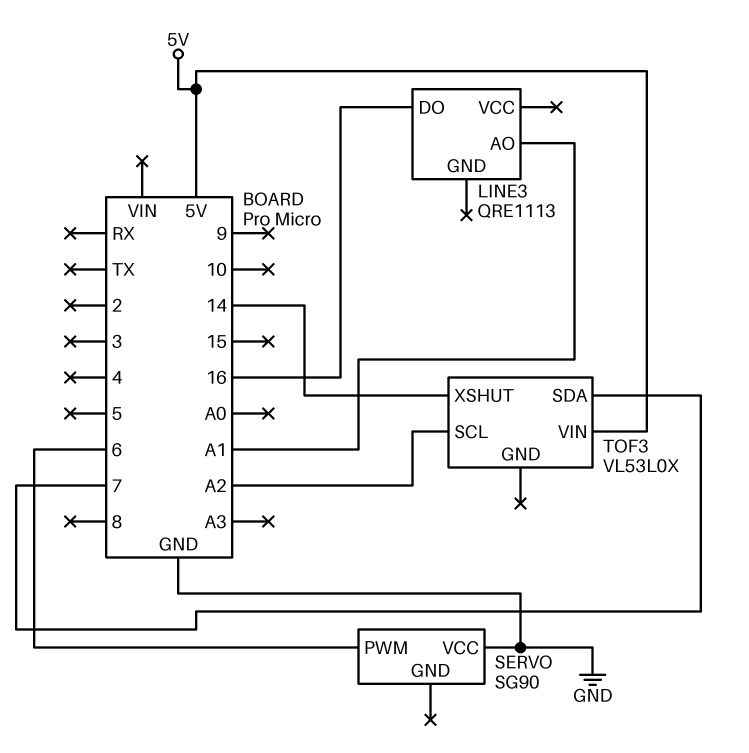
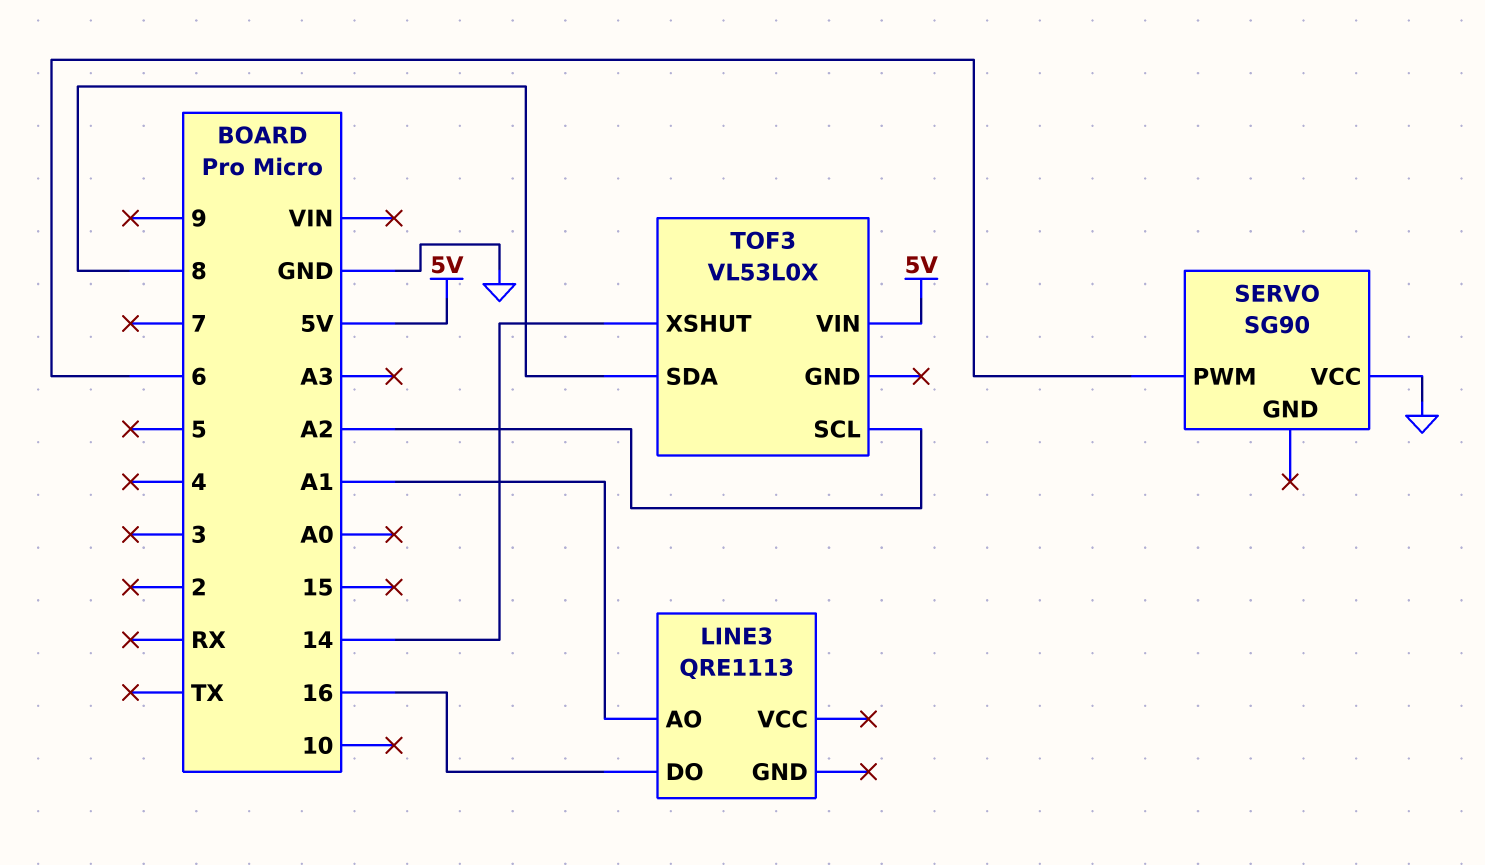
TOF3 pin SDA: 7 -> 8

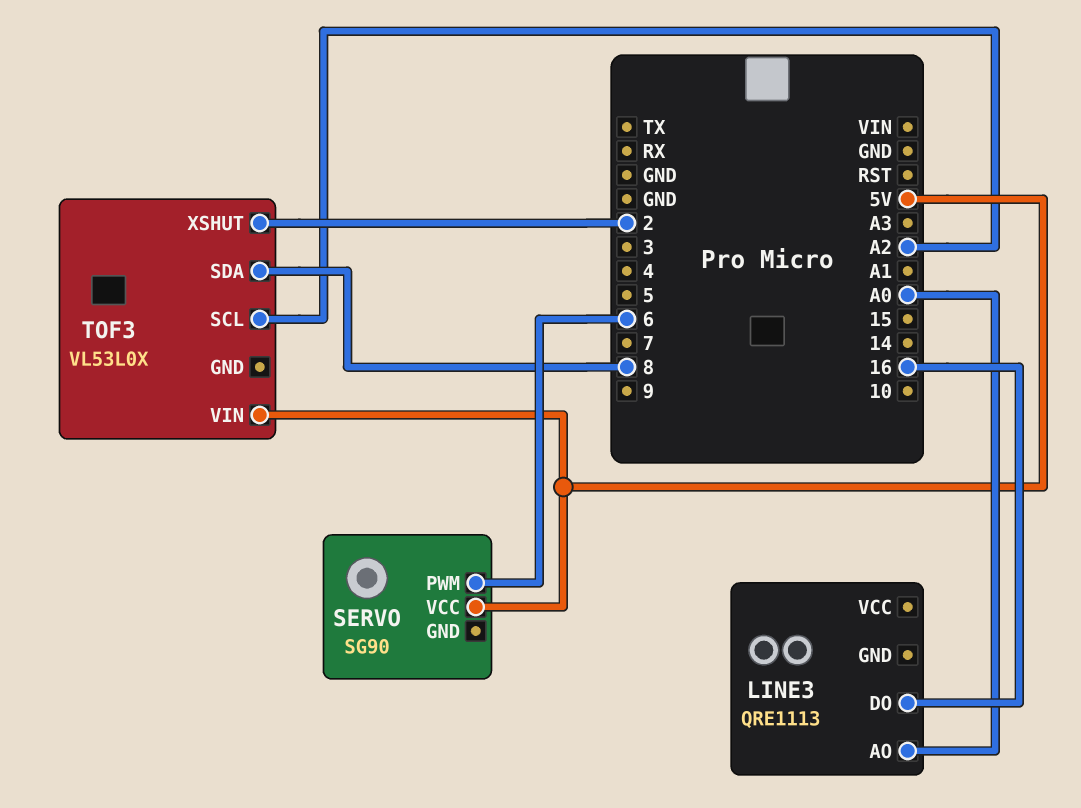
LINE3 pin AO: A1 -> A0
SERVO pin VCC: GND -> 5V
TOF3 pin XSHUT: 14 -> 2

